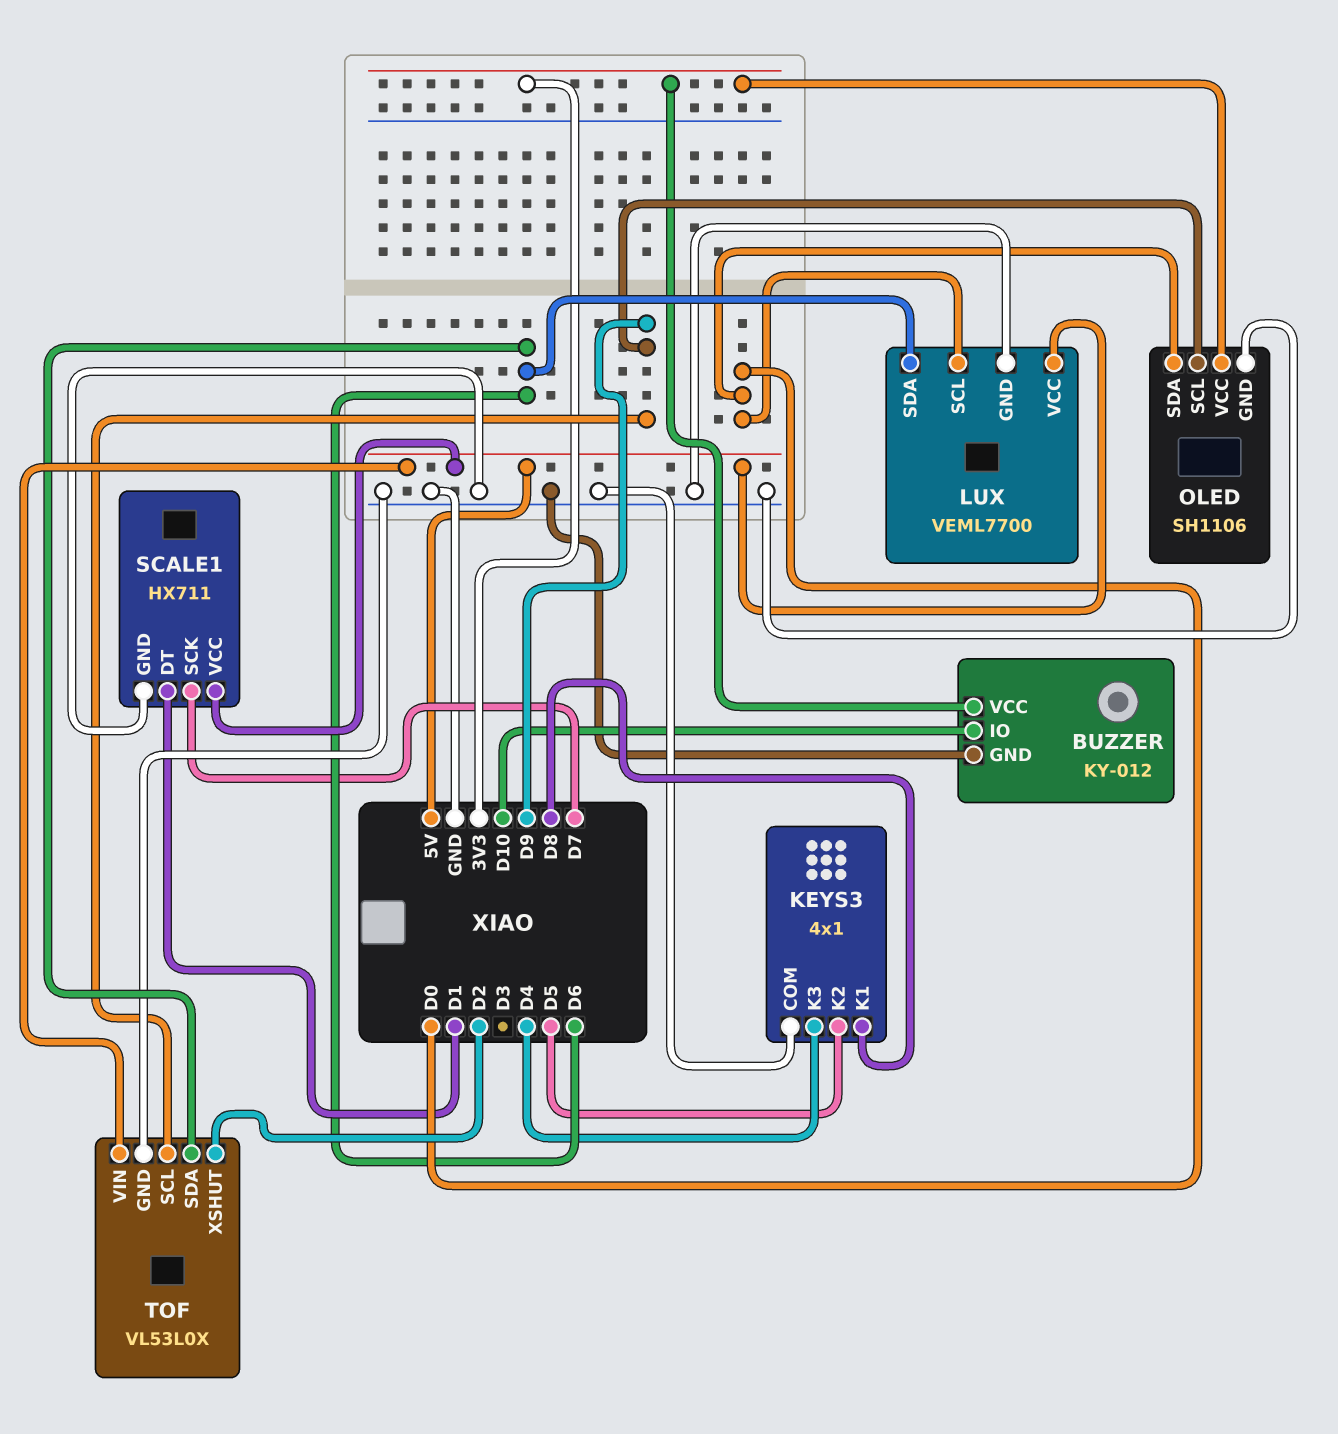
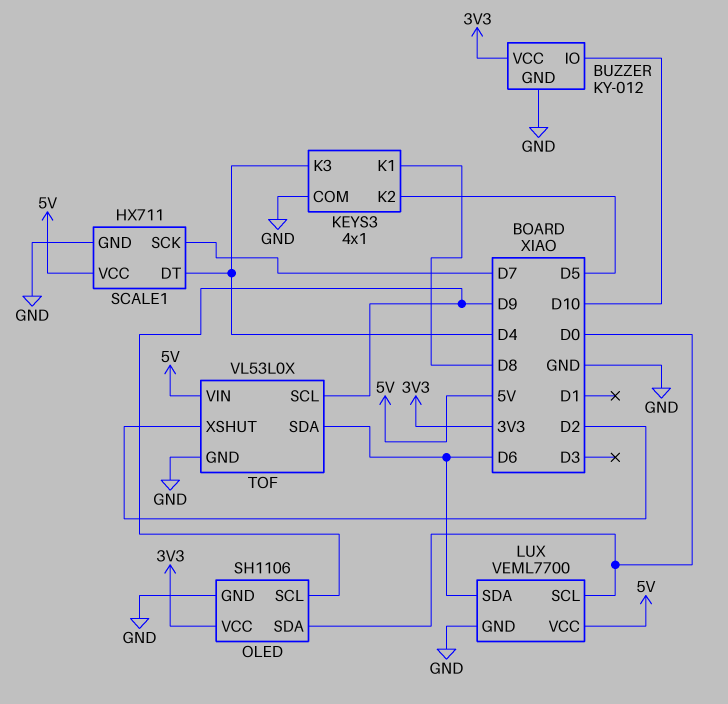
SCALE1 pin DT: D1 -> D4

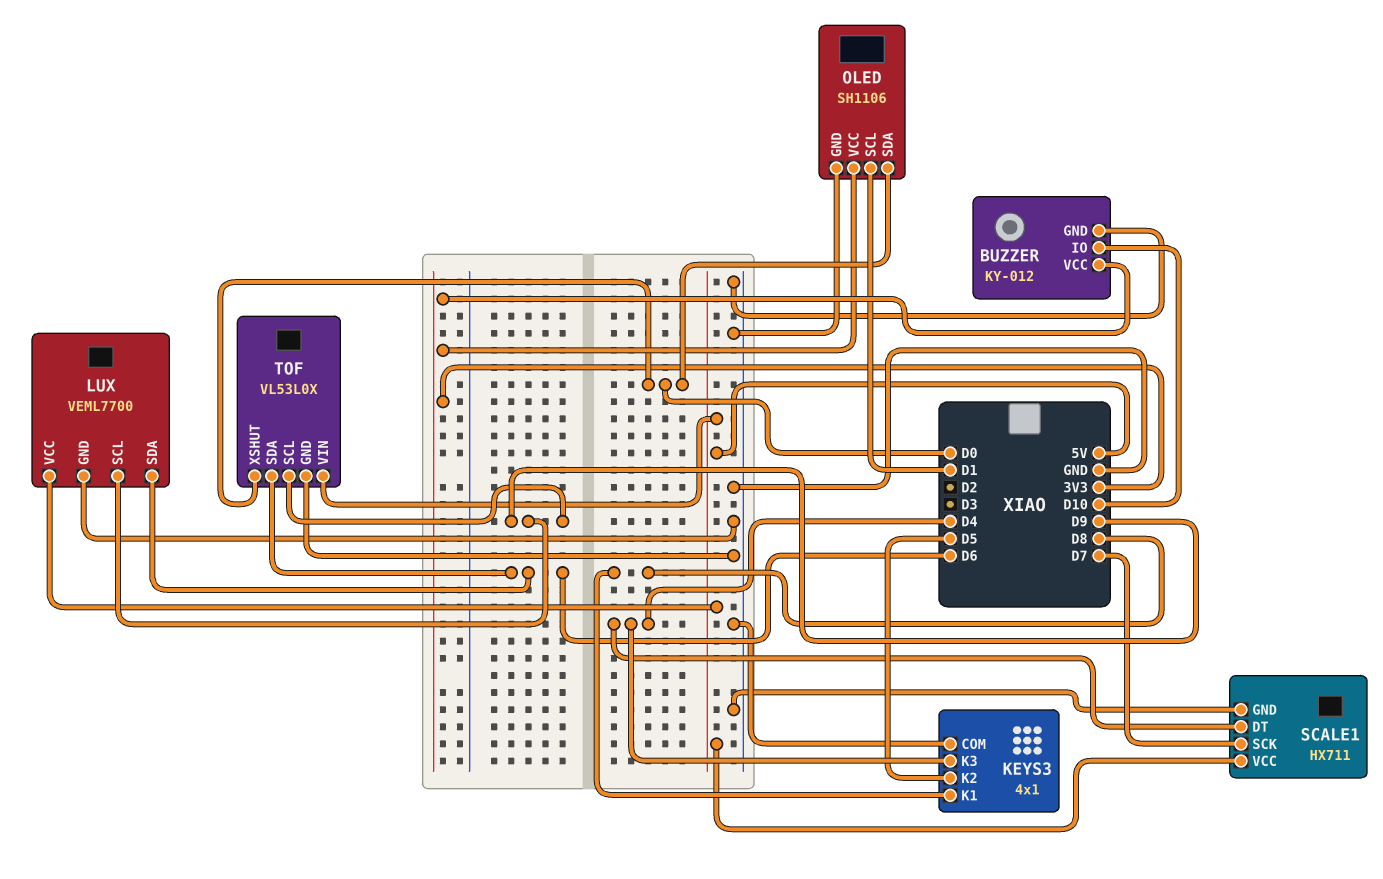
LUX pin SCL: D0 -> D9
OLED pin SCL: D9 -> D1
TOF pin XSHUT: D2 -> D0

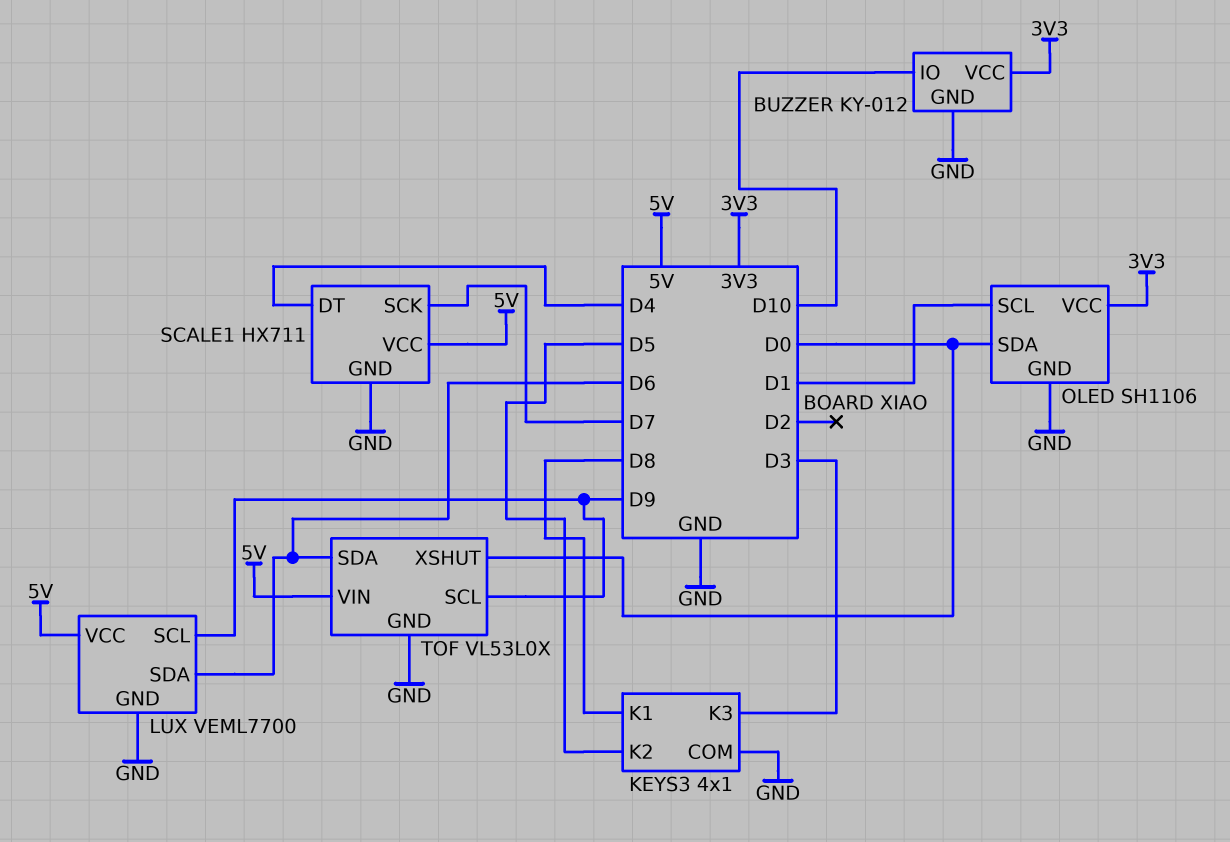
KEYS3 pin K3: D4 -> D3

